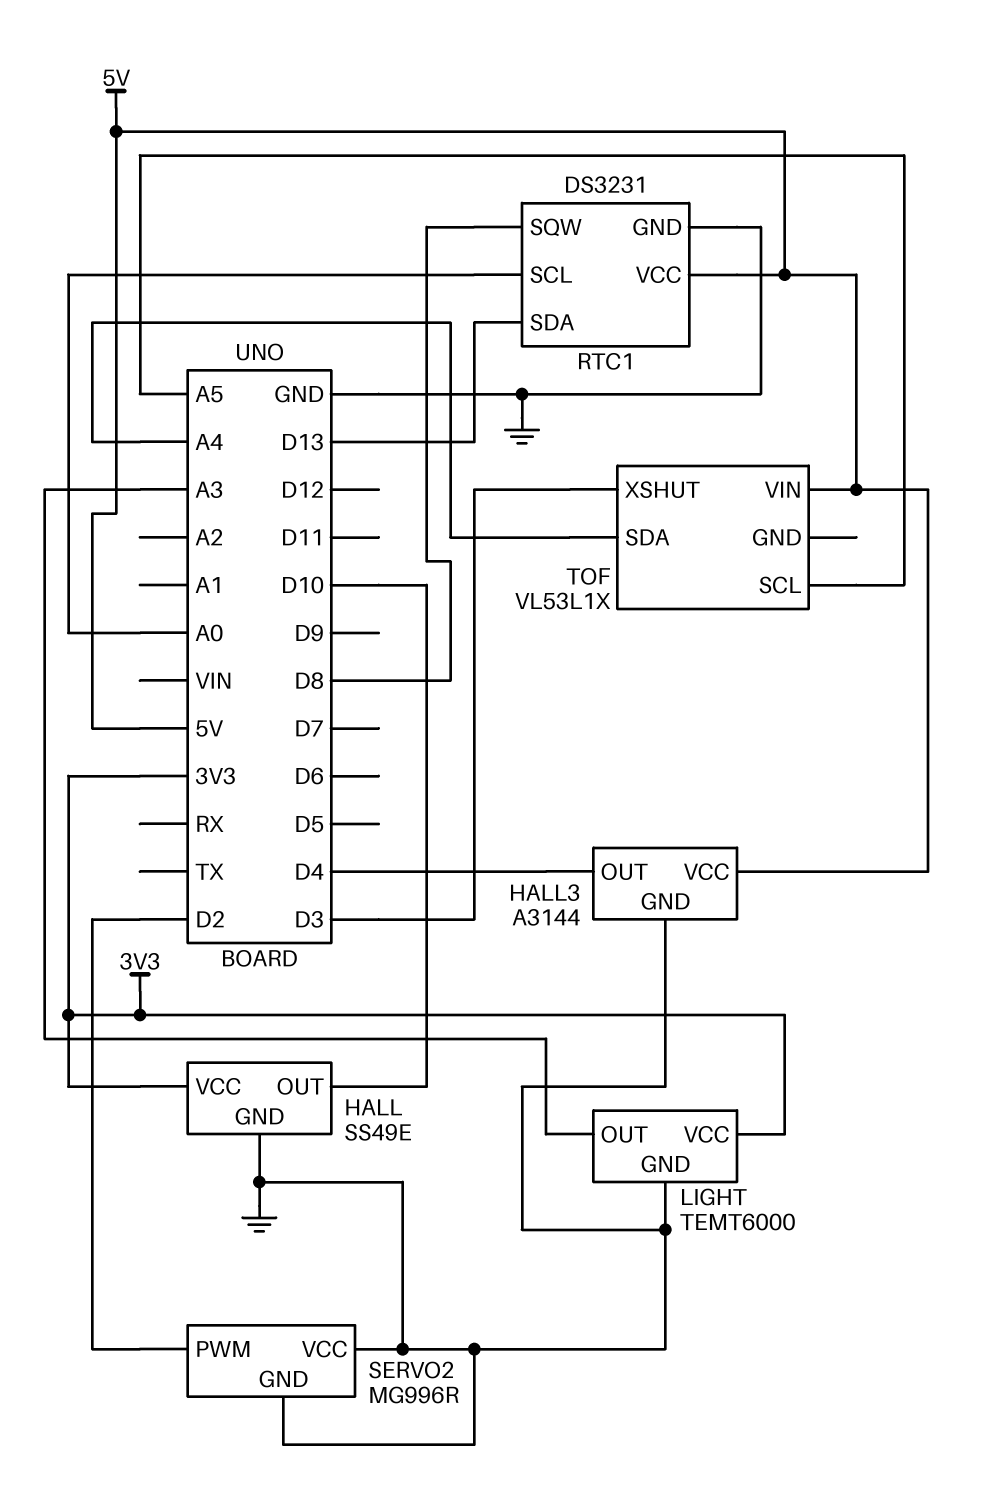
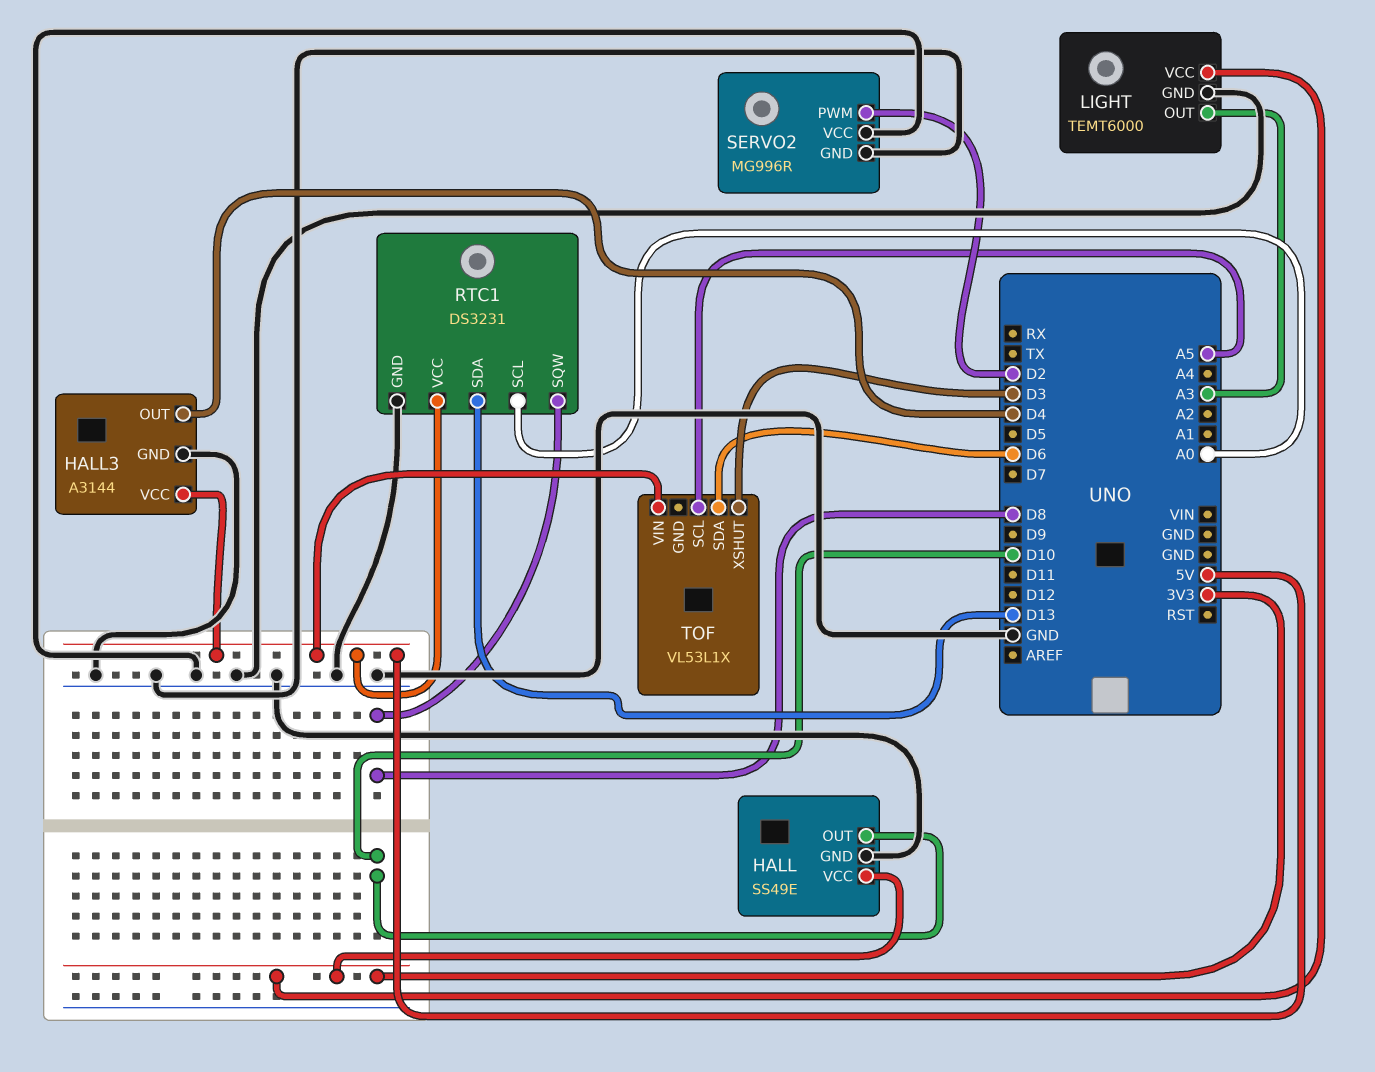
TOF pin SDA: A4 -> D6

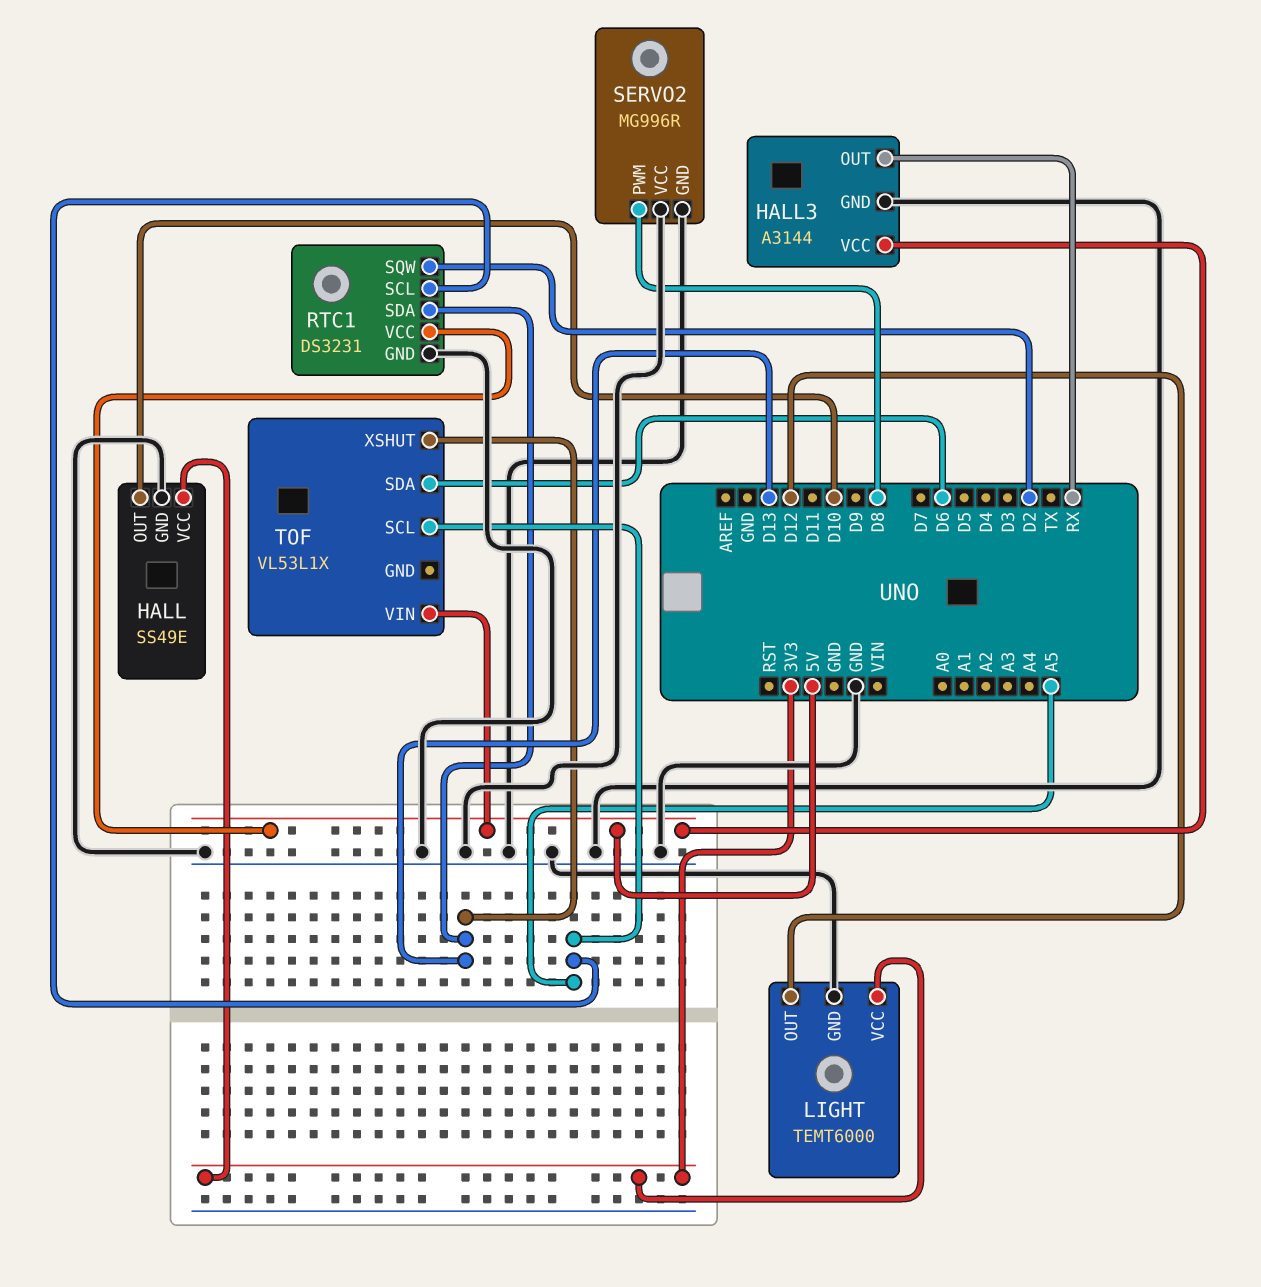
HALL3 pin OUT: D4 -> RX
LIGHT pin OUT: A3 -> D12
RTC1 pin SCL: A0 -> A5
RTC1 pin SQW: D8 -> D2
SERVO2 pin PWM: D2 -> D8
TOF pin XSHUT: D3 -> D13

